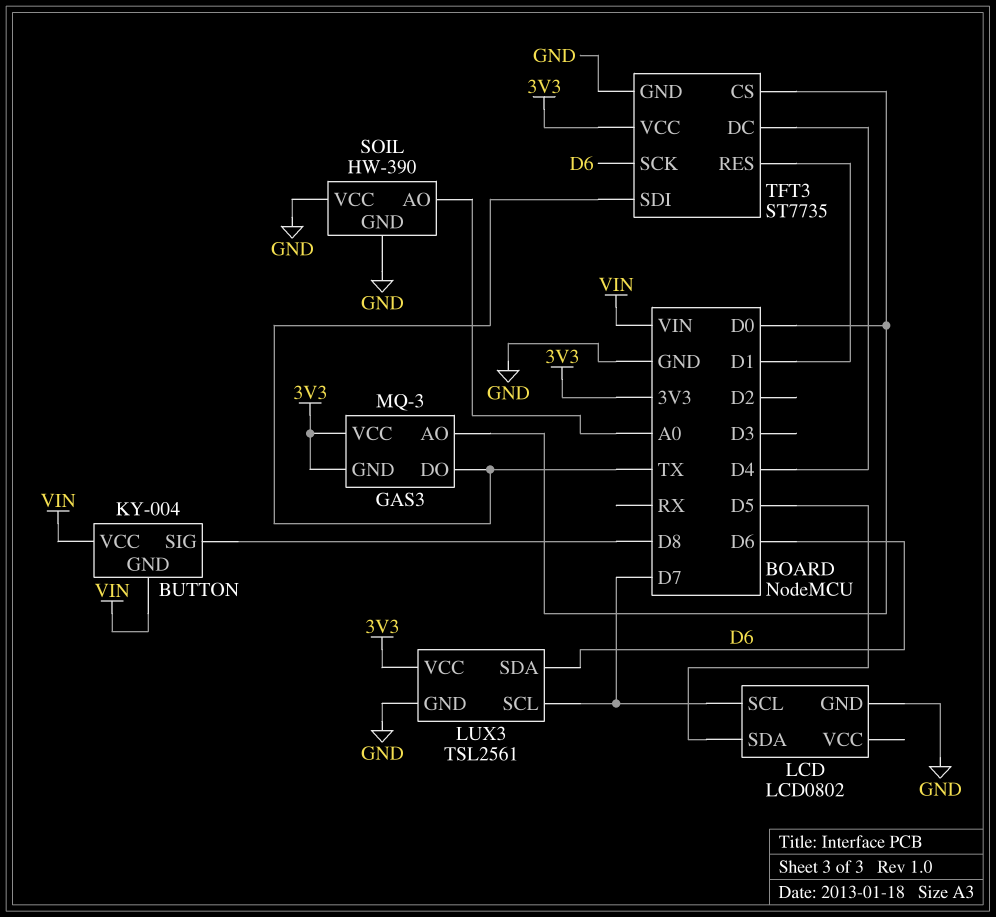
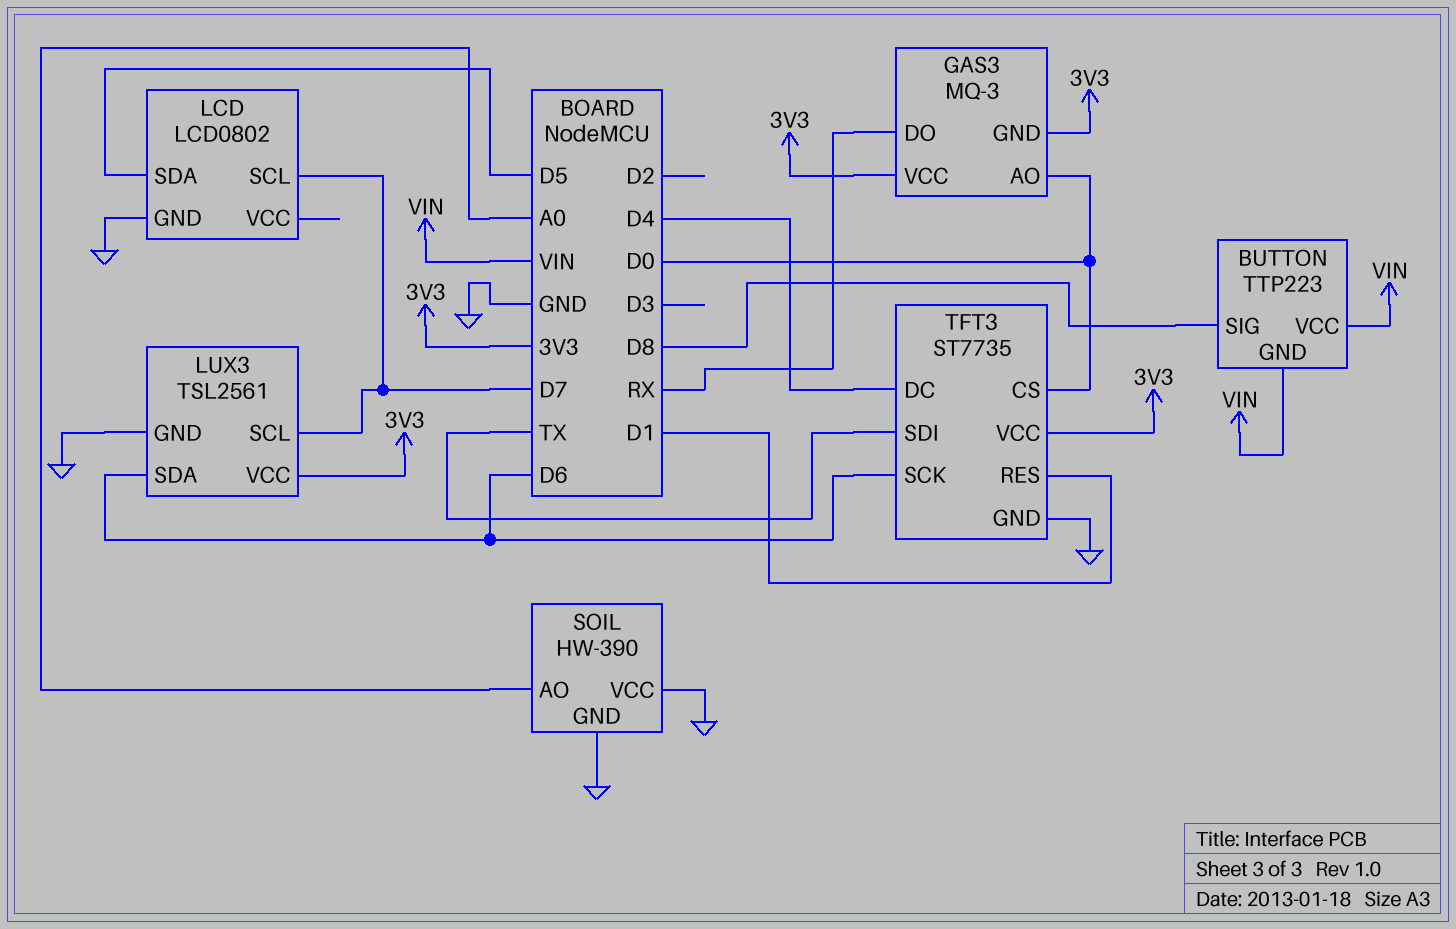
BUTTON: KY-004 -> TTP223
GAS3 pin DO: TX -> RX

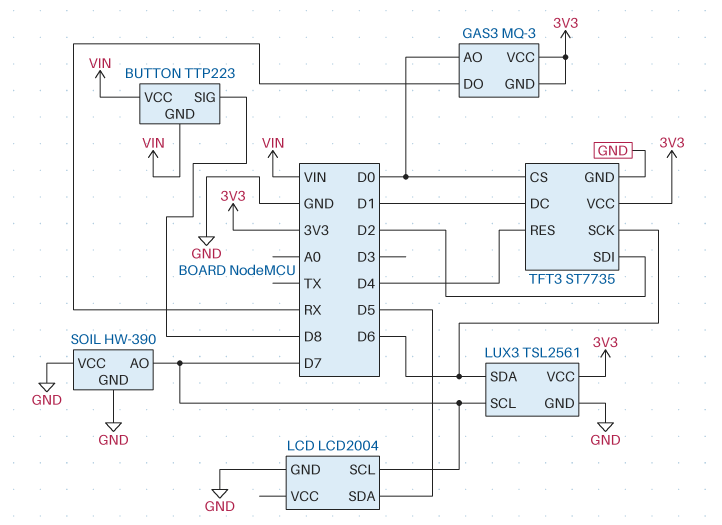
LCD: LCD0802 -> LCD2004
SOIL pin AO: A0 -> D7
TFT3 pin DC: D4 -> D1
TFT3 pin RES: D1 -> D4
TFT3 pin SDI: TX -> D2

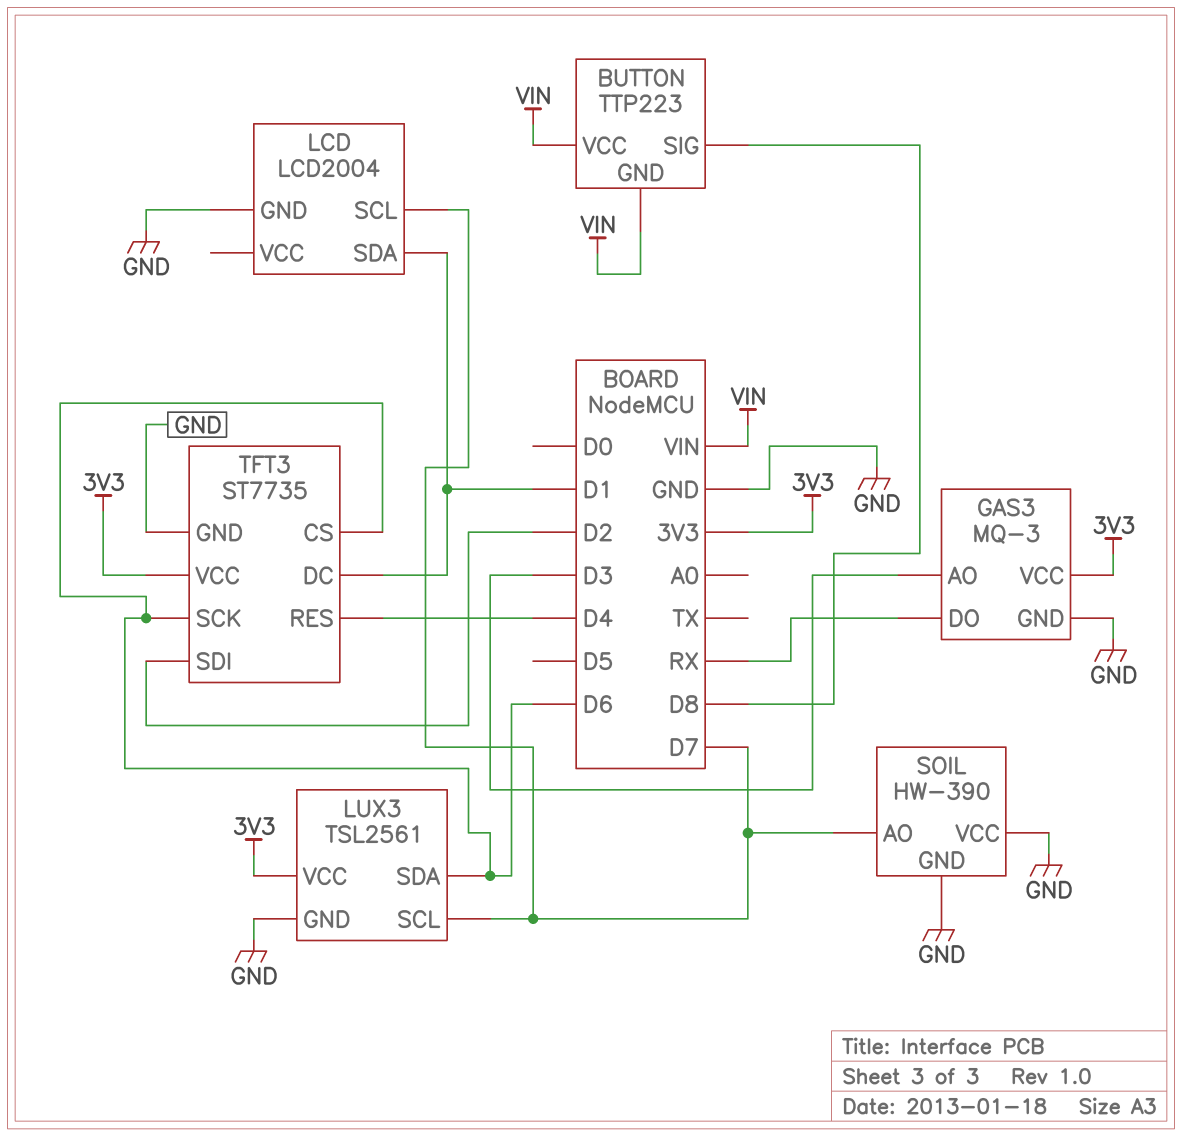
GAS3 pin AO: D0 -> D3
GAS3 pin GND: 3V3 -> GND
LCD pin SDA: D5 -> D1
TFT3 pin CS: D0 -> D6

